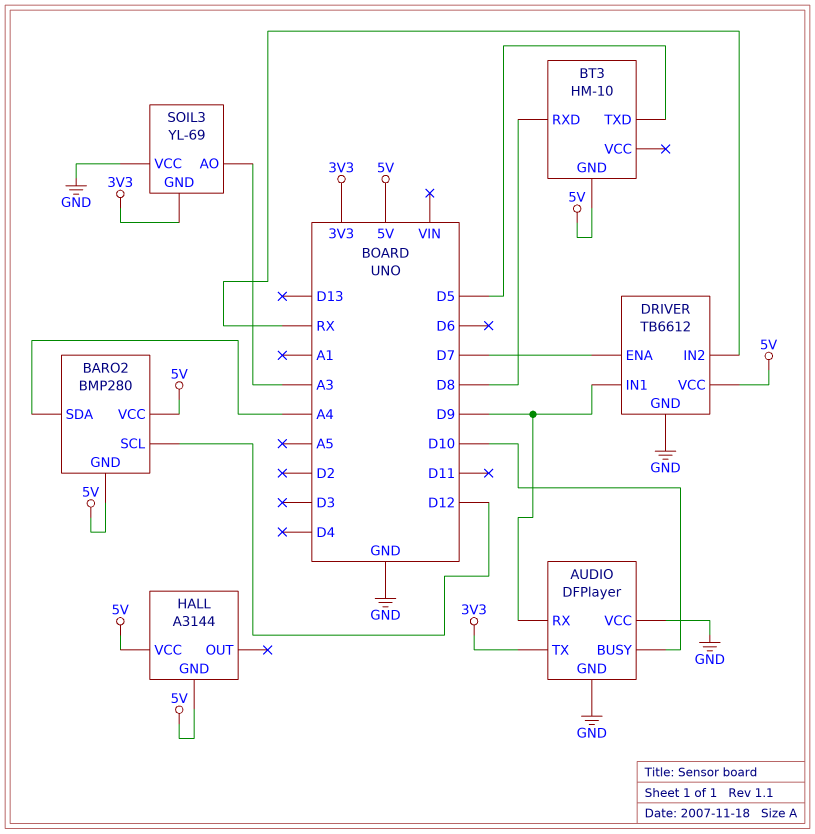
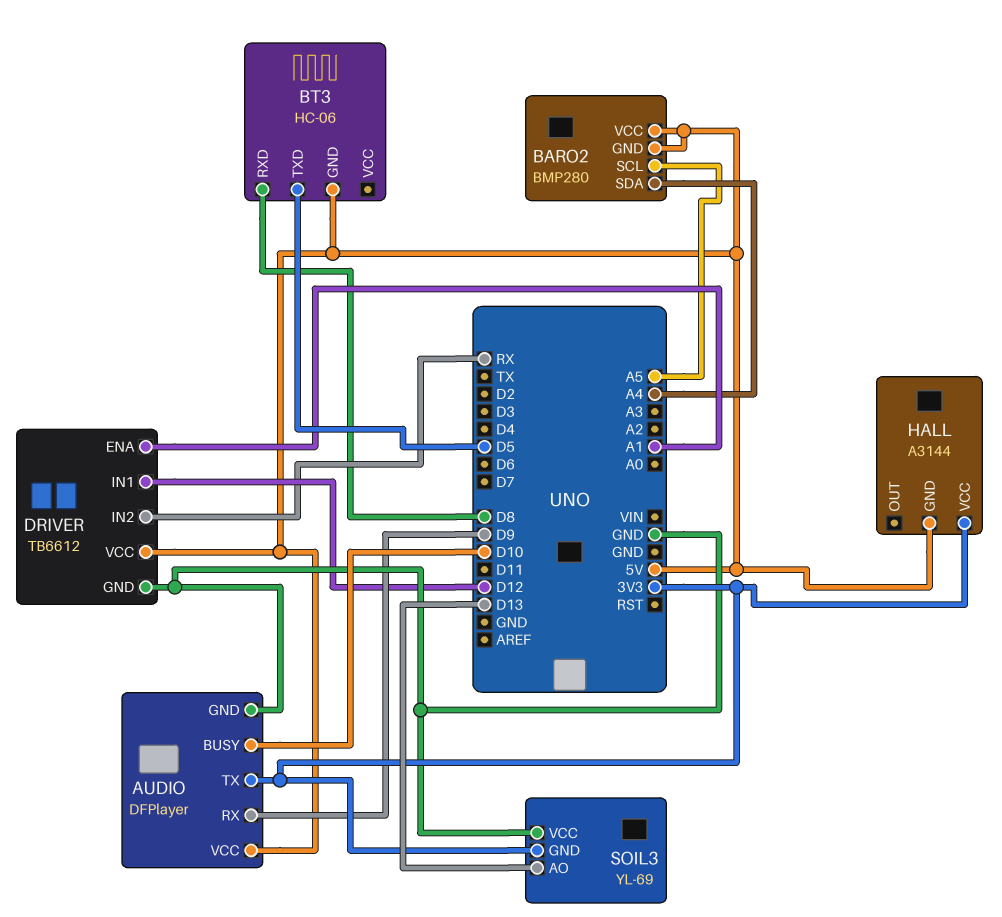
AUDIO pin VCC: GND -> 5V
BARO2 pin SCL: D12 -> A5
BT3: HM-10 -> HC-06
DRIVER pin ENA: D7 -> A1
DRIVER pin IN1: D9 -> D12
HALL pin VCC: 5V -> 3V3
SOIL3 pin AO: A3 -> D13

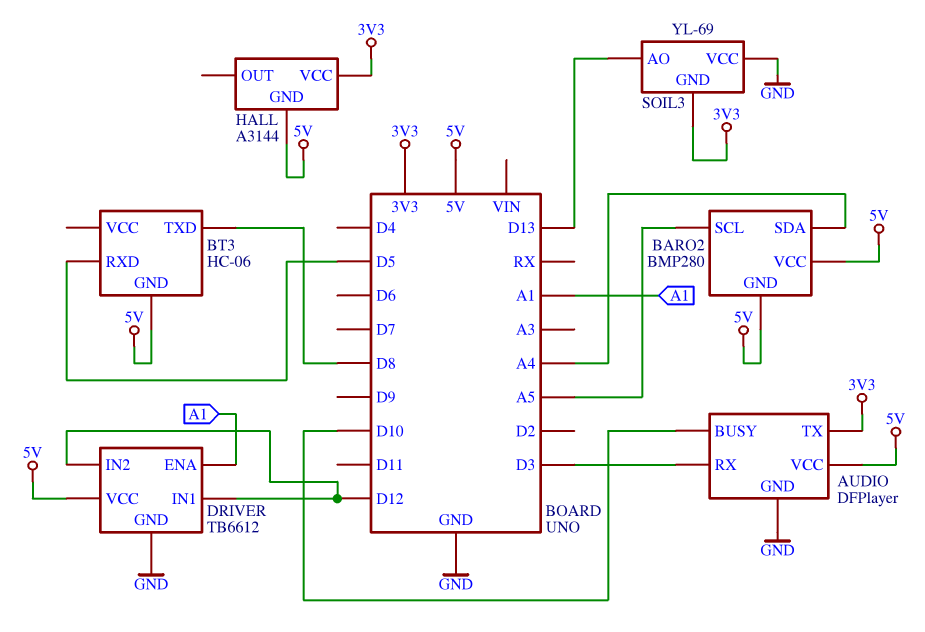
AUDIO pin RX: D9 -> D3
BT3 pin RXD: D8 -> D5
BT3 pin TXD: D5 -> D8
DRIVER pin IN2: RX -> D12

